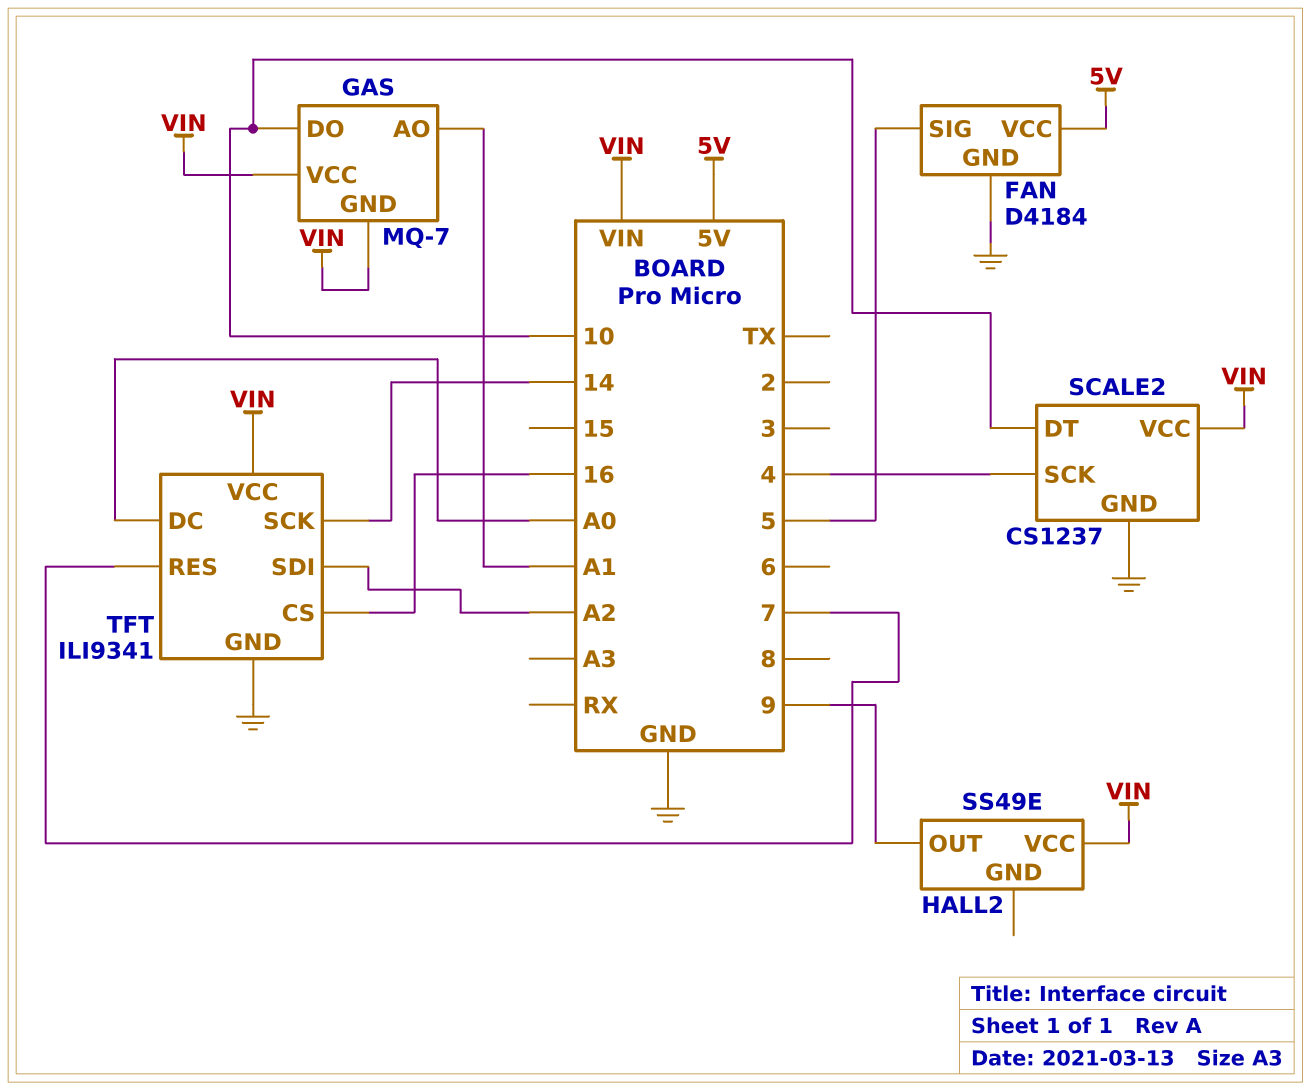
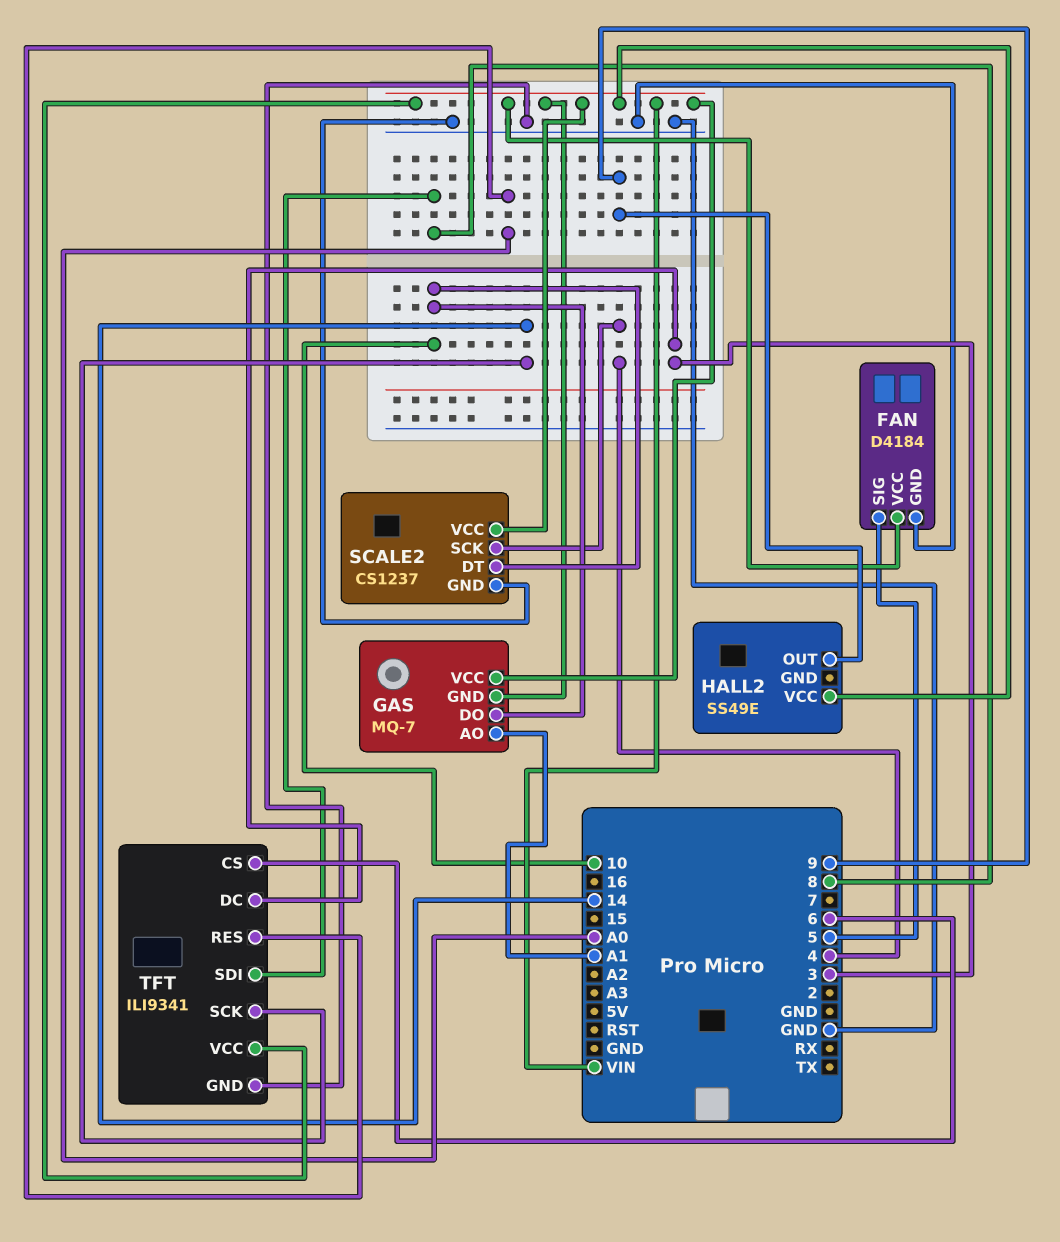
FAN pin VCC: 5V -> VIN
TFT pin CS: 16 -> 6
TFT pin DC: A0 -> 3
TFT pin RES: 7 -> A0
TFT pin SDI: A2 -> 8

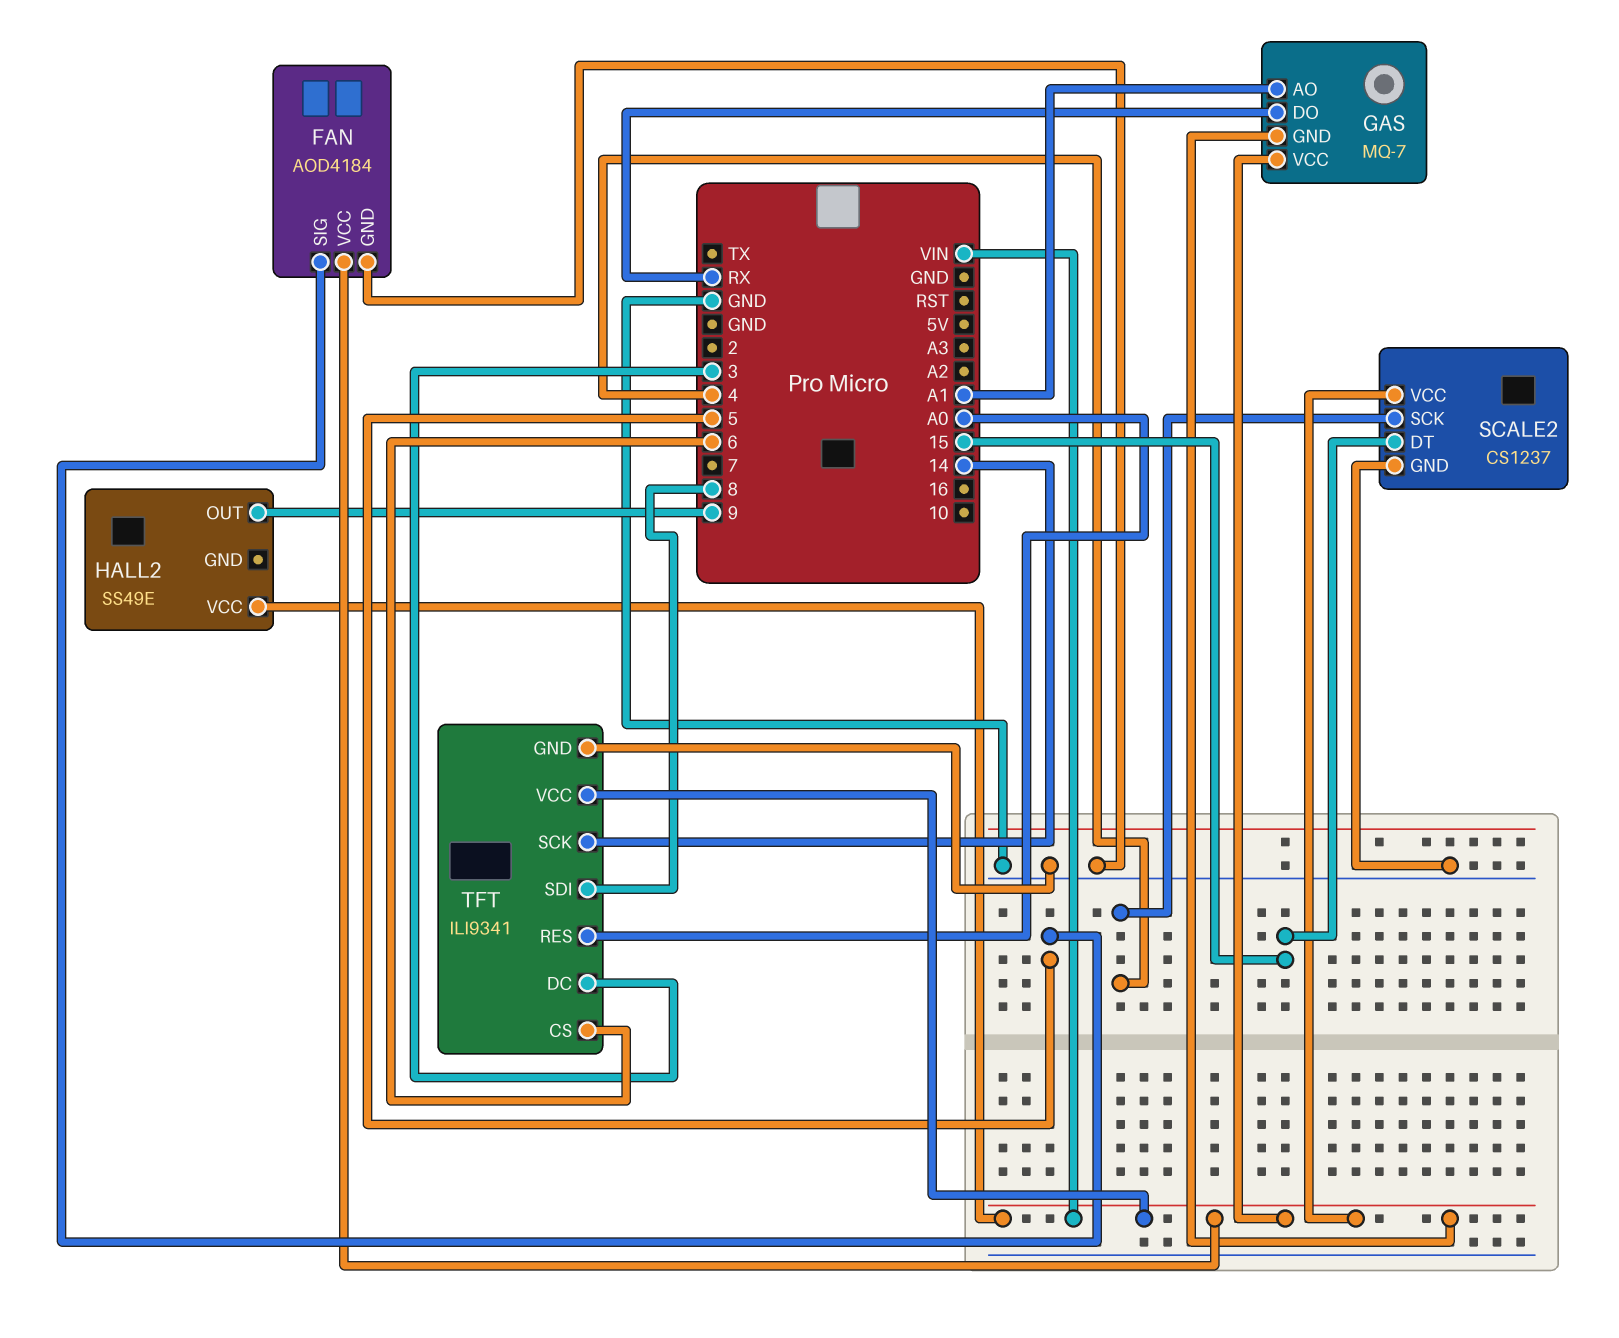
FAN: D4184 -> AOD4184
GAS pin DO: 10 -> RX
SCALE2 pin DT: 10 -> 15

